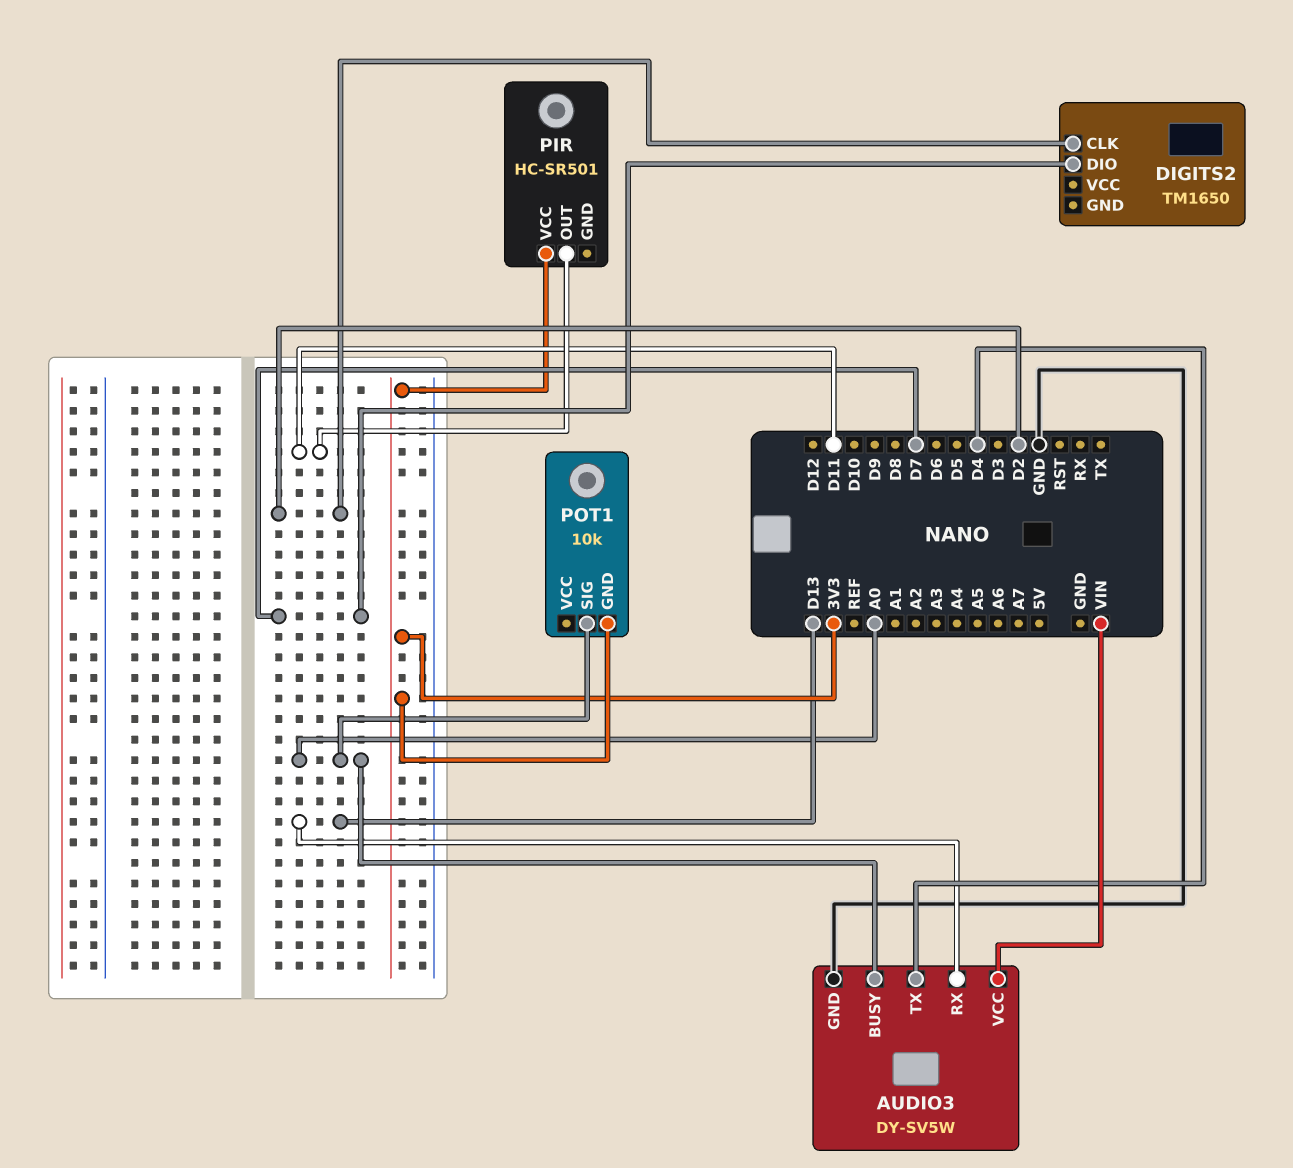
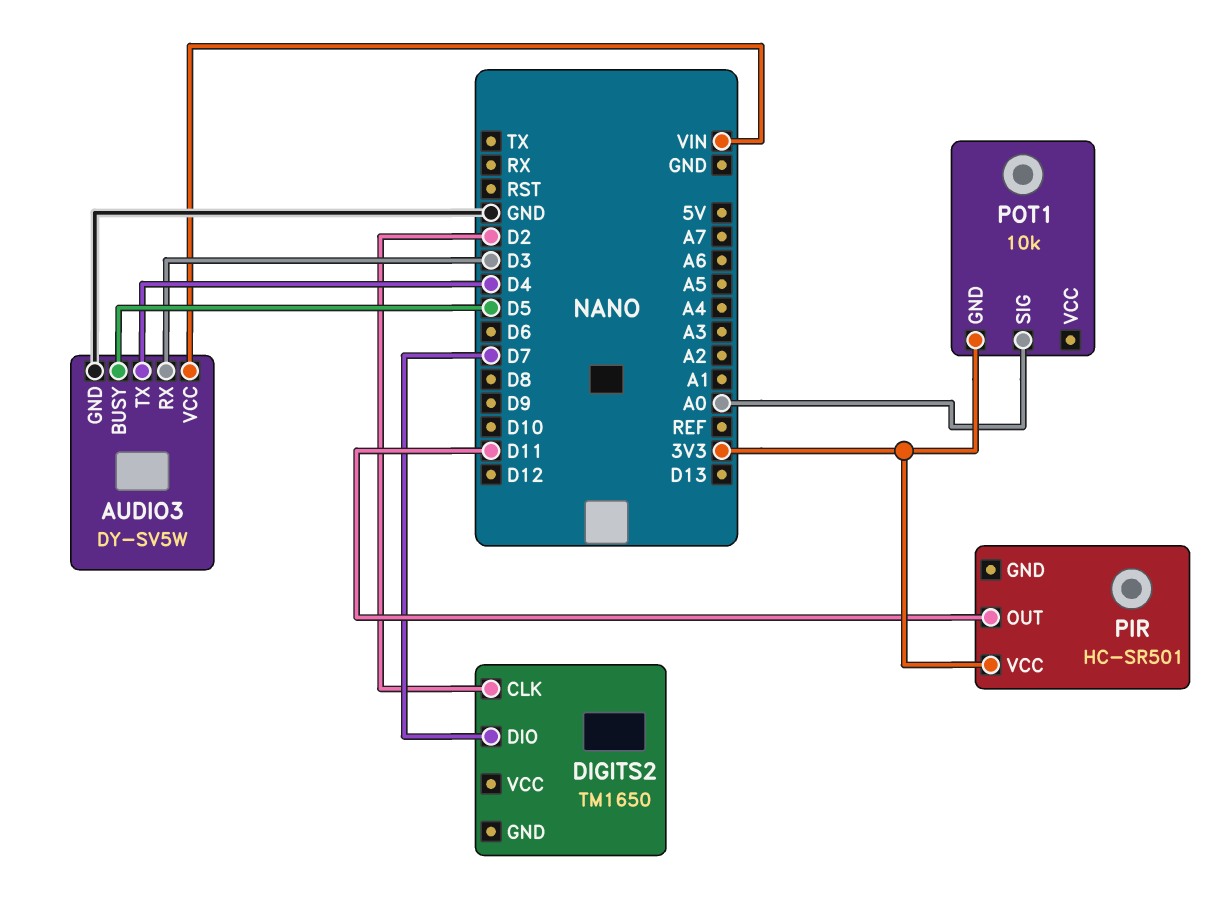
AUDIO3 pin BUSY: A0 -> D5
AUDIO3 pin RX: D13 -> D3

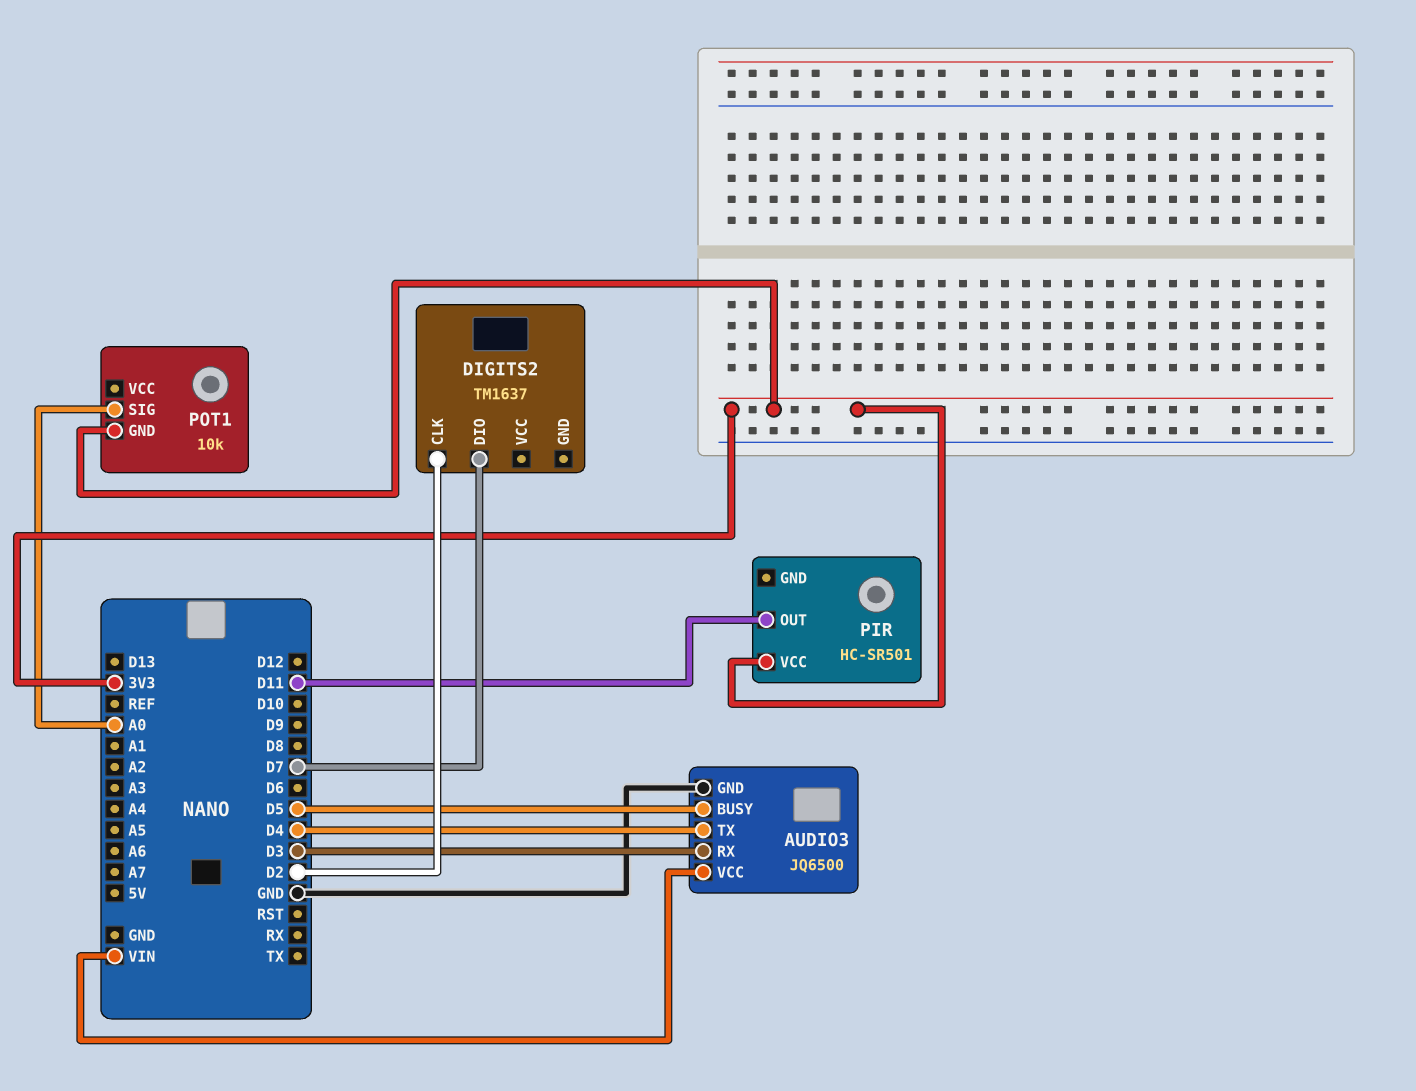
AUDIO3: DY-SV5W -> JQ6500
DIGITS2: TM1650 -> TM1637

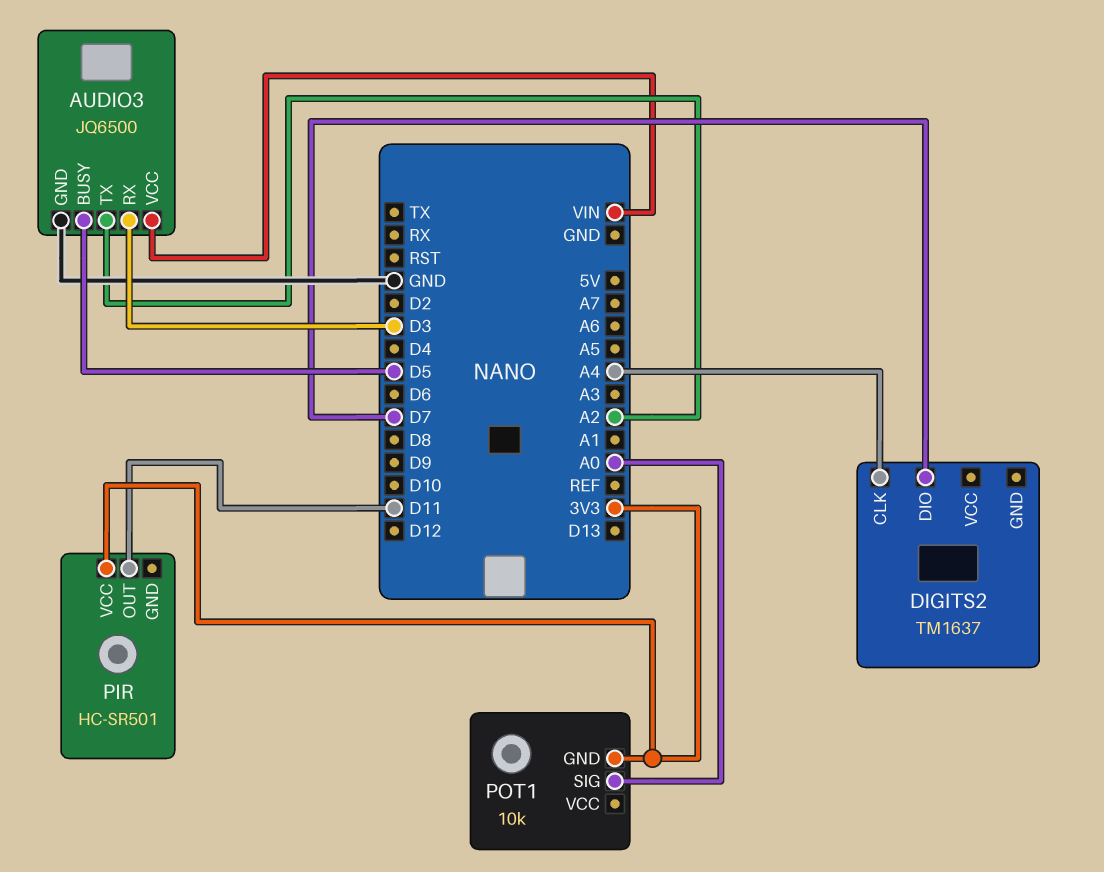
AUDIO3 pin TX: D4 -> A2
DIGITS2 pin CLK: D2 -> A4

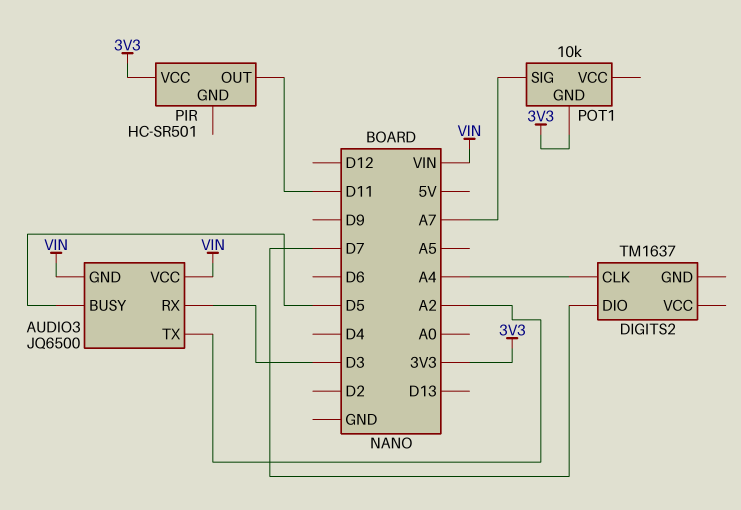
AUDIO3 pin GND: GND -> VIN
POT1 pin SIG: A0 -> A7

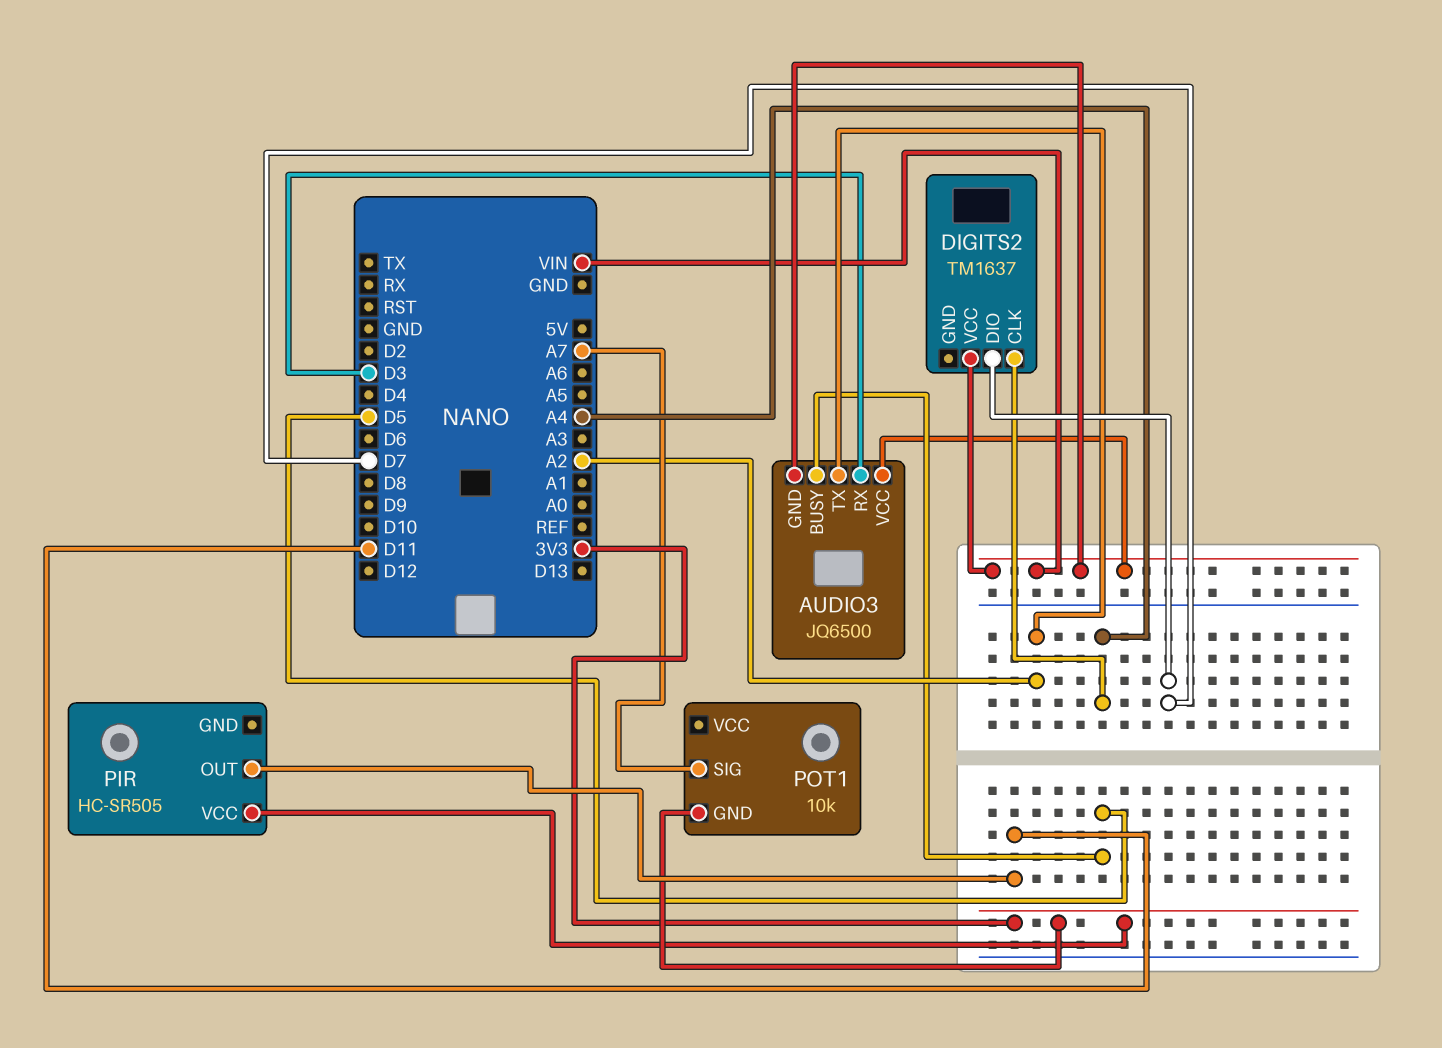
DIGITS2 pin VCC: none -> VIN
PIR: HC-SR501 -> HC-SR505

